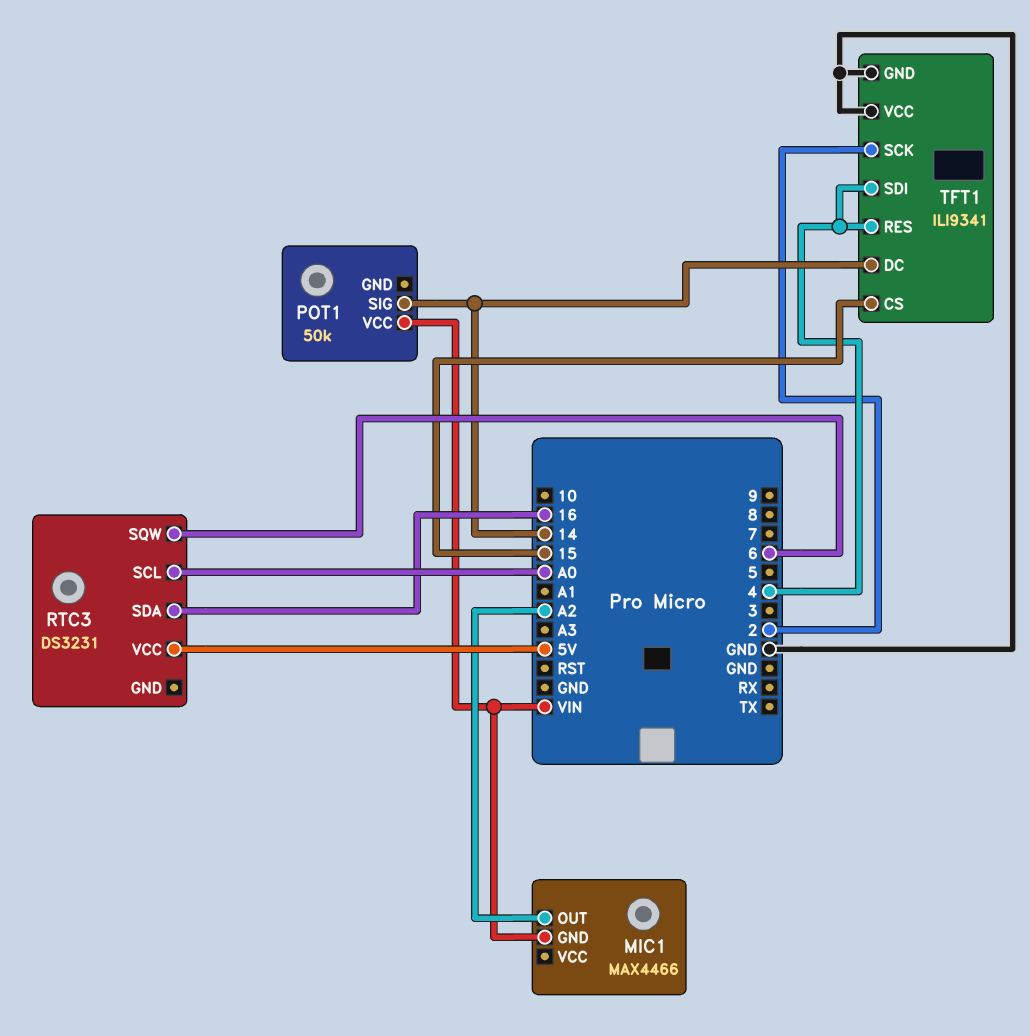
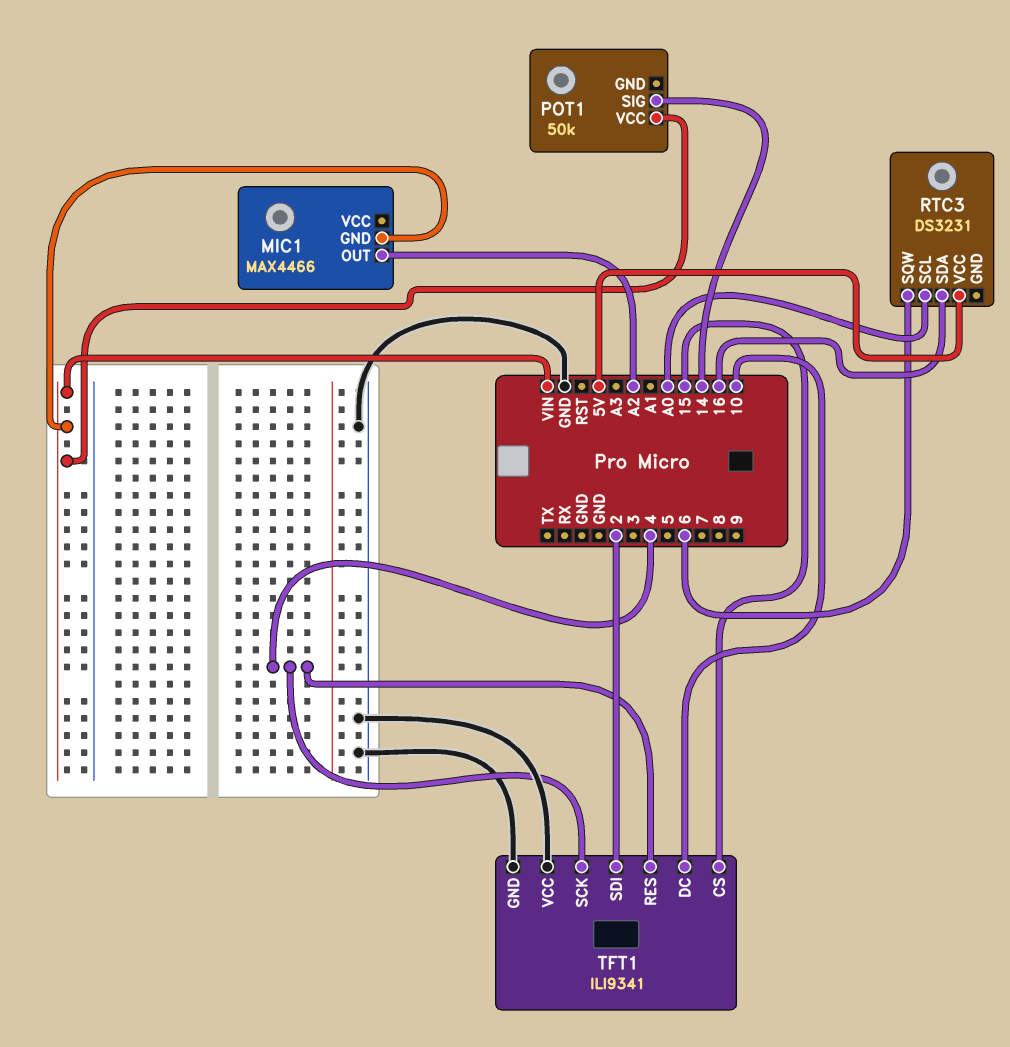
TFT1 pin DC: 14 -> 10
TFT1 pin SCK: 2 -> 4
TFT1 pin SDI: 4 -> 2

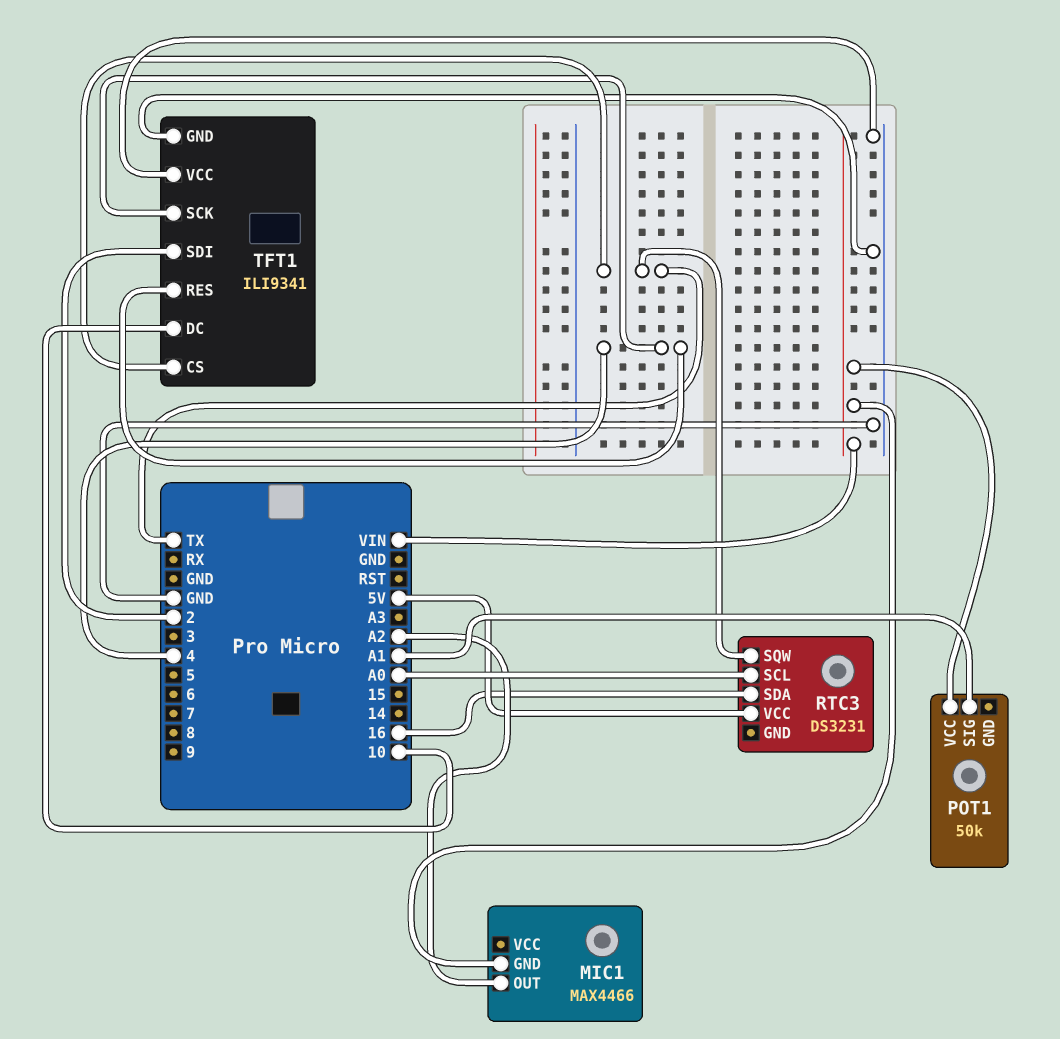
POT1 pin SIG: 14 -> A1
RTC3 pin SQW: 6 -> TX
TFT1 pin CS: 15 -> TX

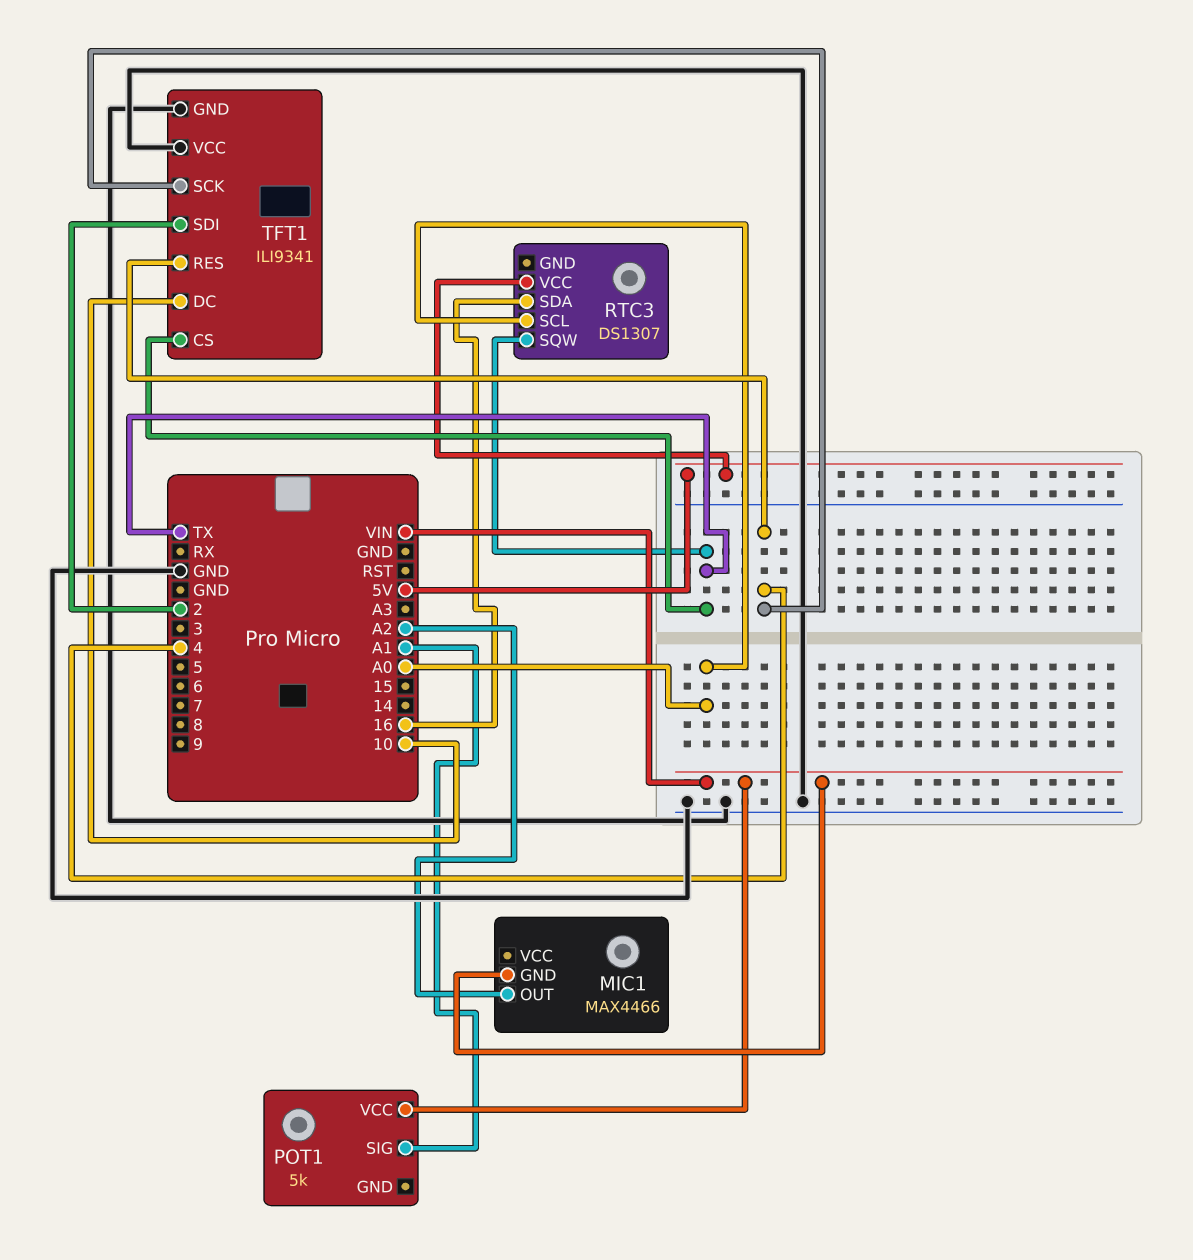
POT1: 50k -> 5k
RTC3: DS3231 -> DS1307

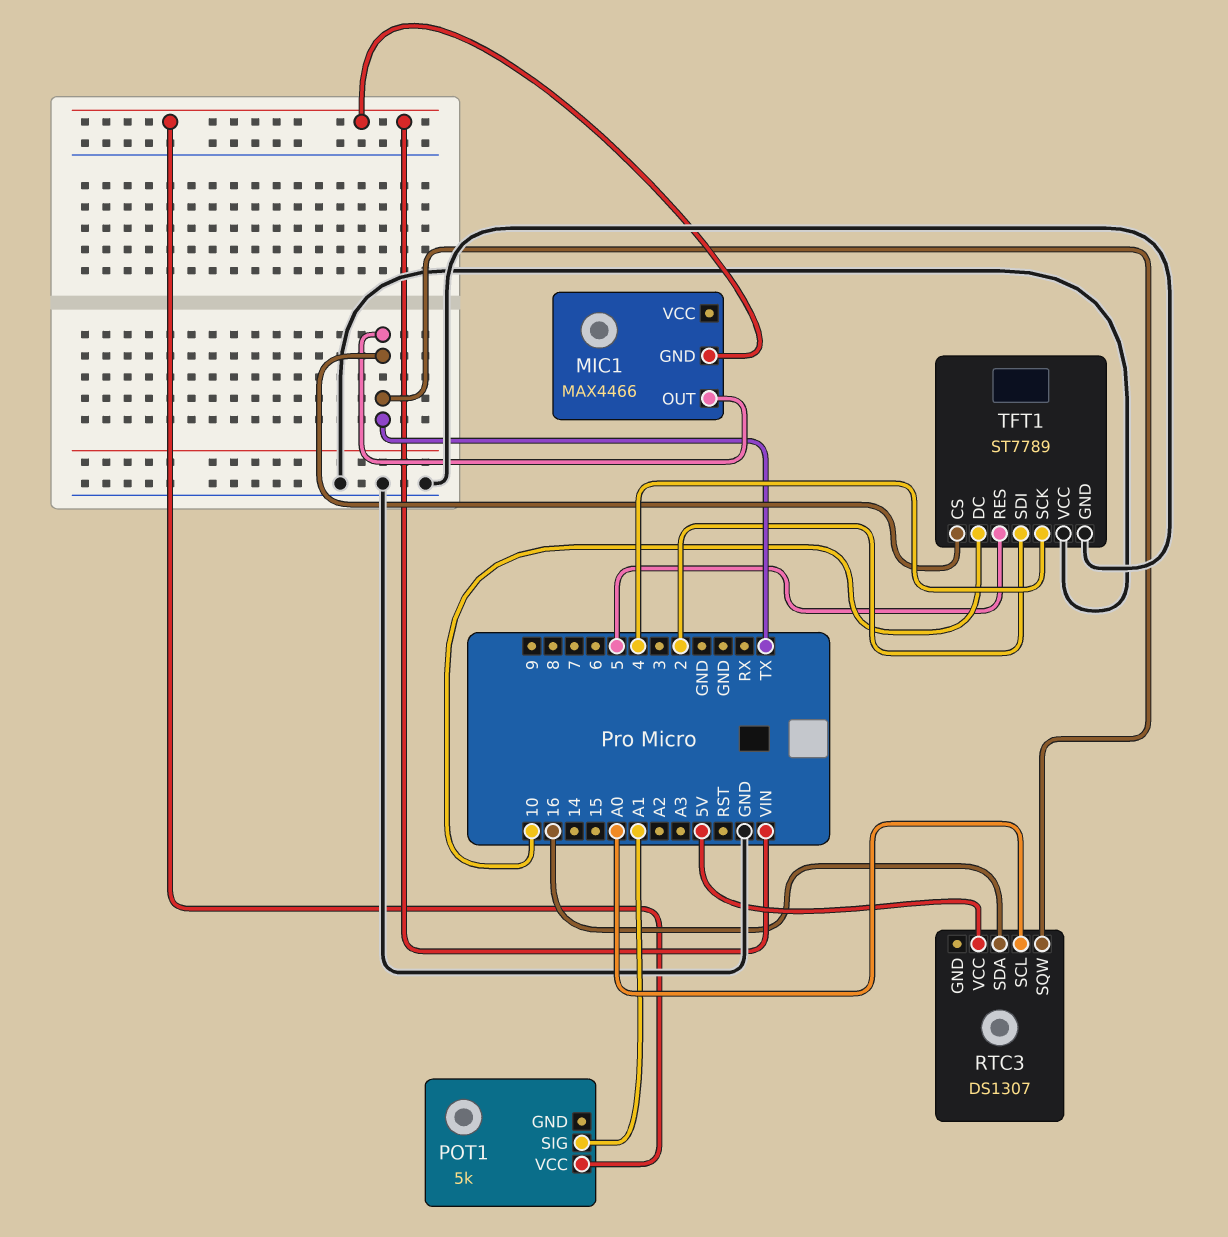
MIC1 pin OUT: A2 -> TX
TFT1: ILI9341 -> ST7789
TFT1 pin RES: 4 -> 5

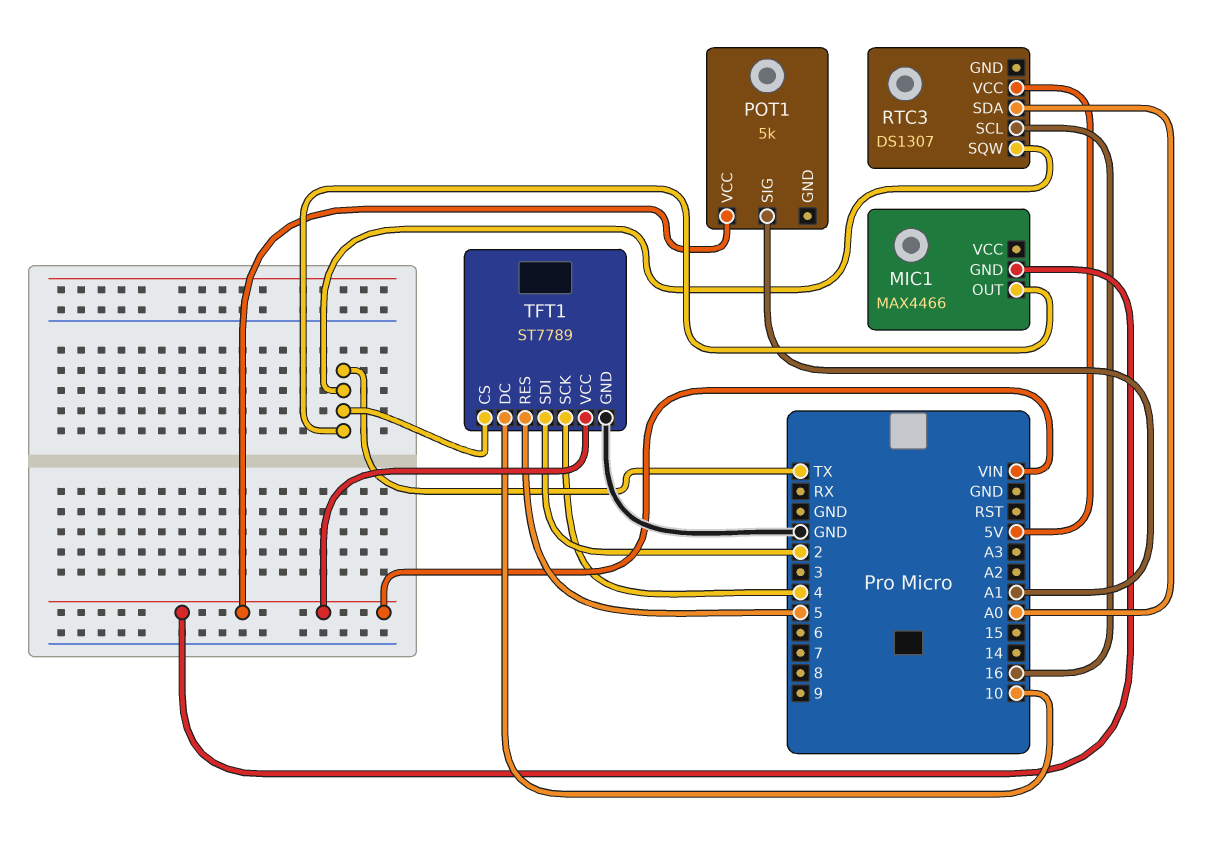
RTC3 pin SCL: A0 -> 16
RTC3 pin SDA: 16 -> A0
TFT1 pin VCC: GND -> VIN

